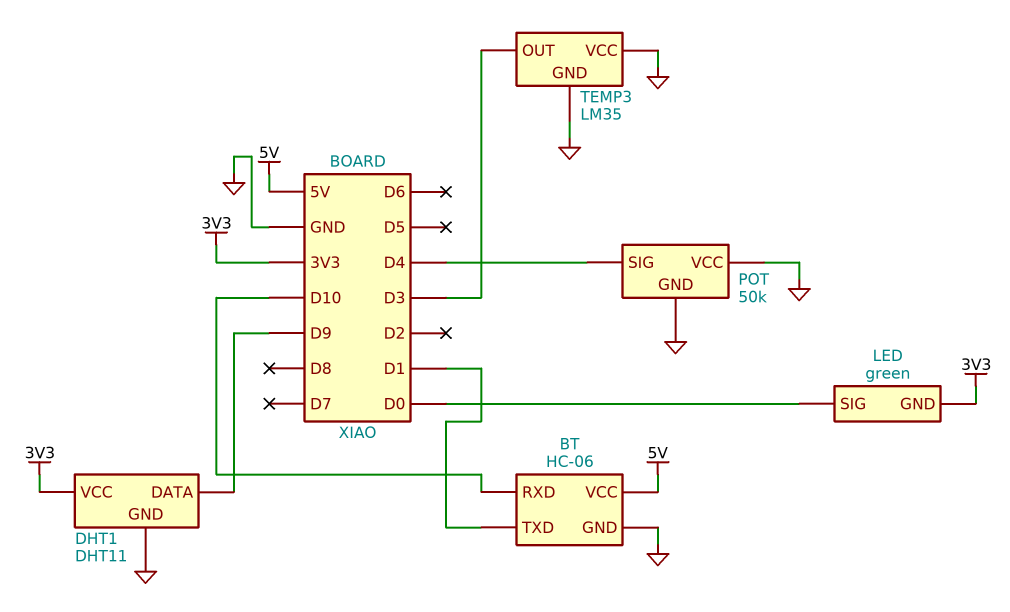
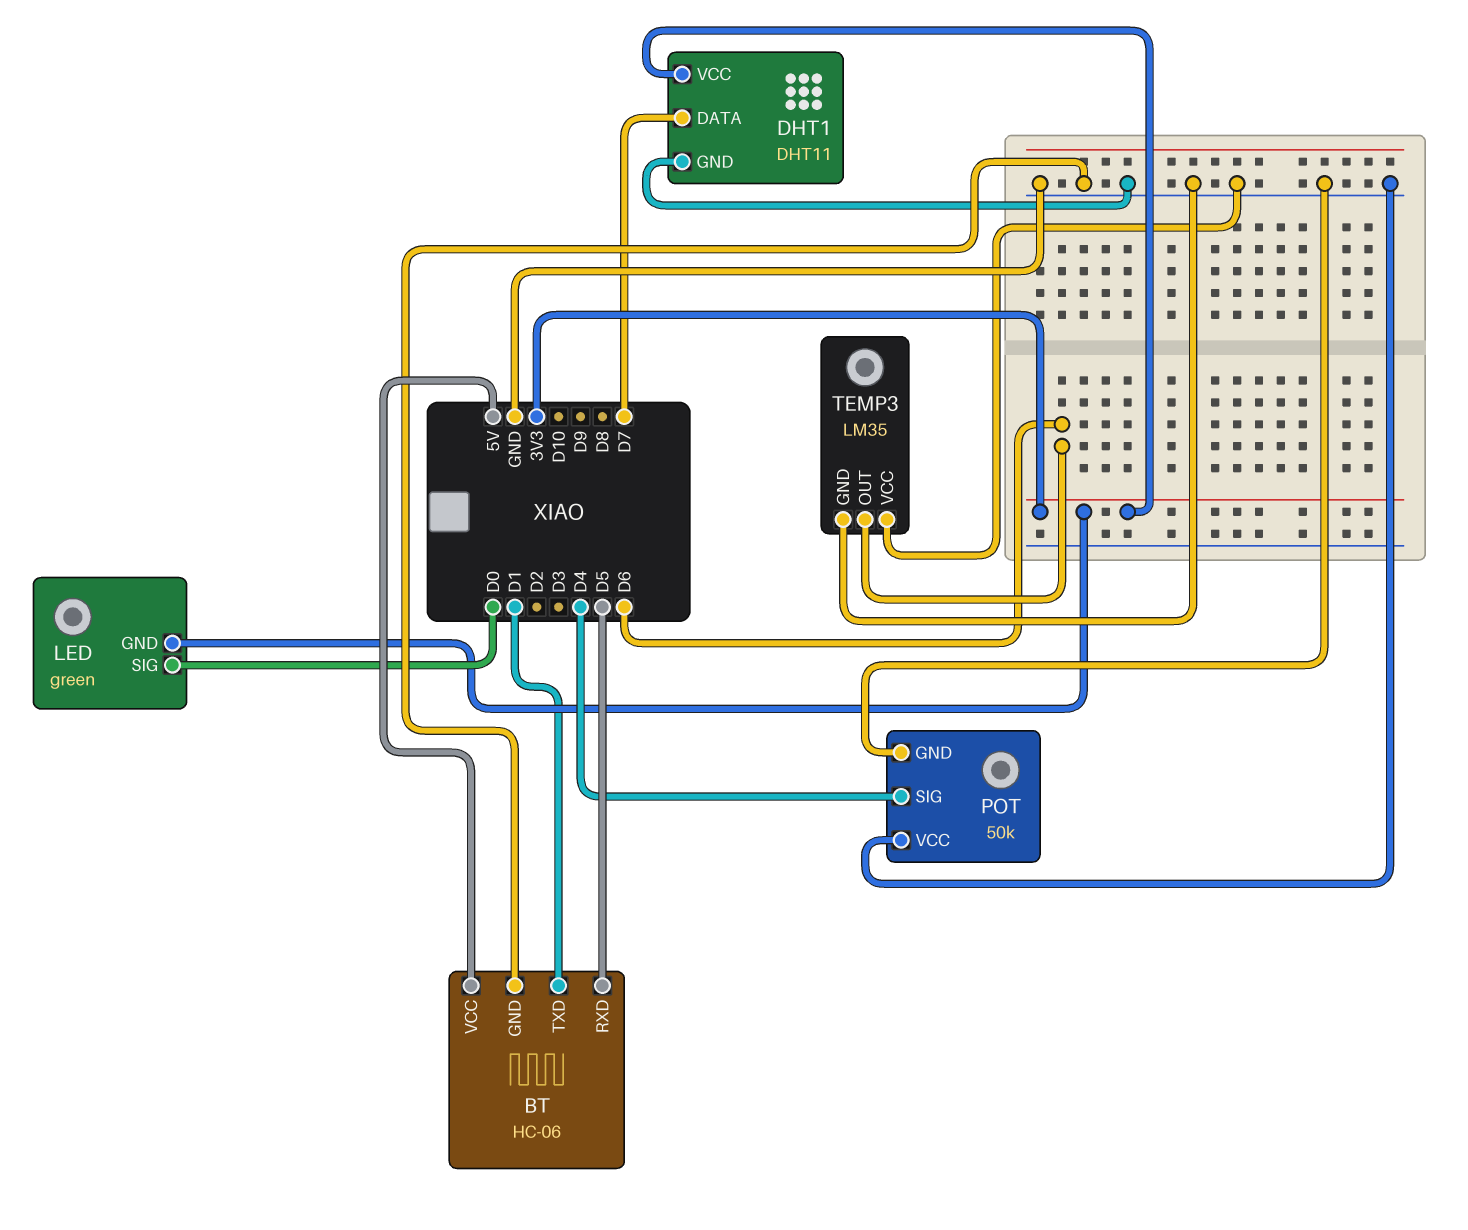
BT pin RXD: D10 -> D5
DHT1 pin DATA: D9 -> D7
TEMP3 pin OUT: D3 -> D6

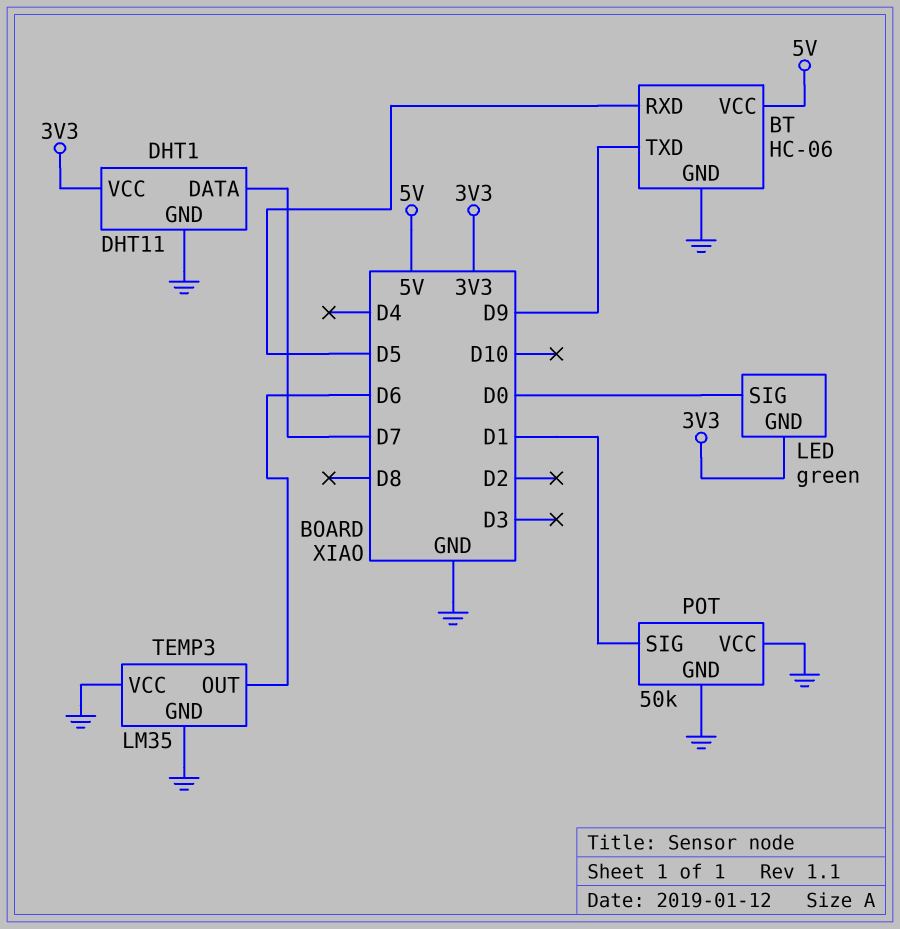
BT pin TXD: D1 -> D9
POT pin SIG: D4 -> D1

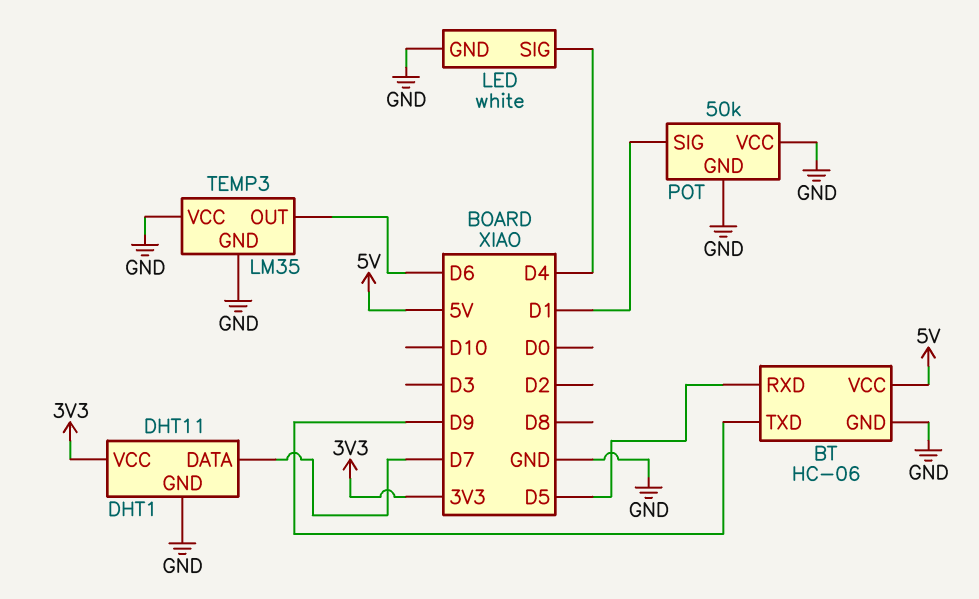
LED: green -> white
LED pin GND: 3V3 -> GND
LED pin SIG: D0 -> D4

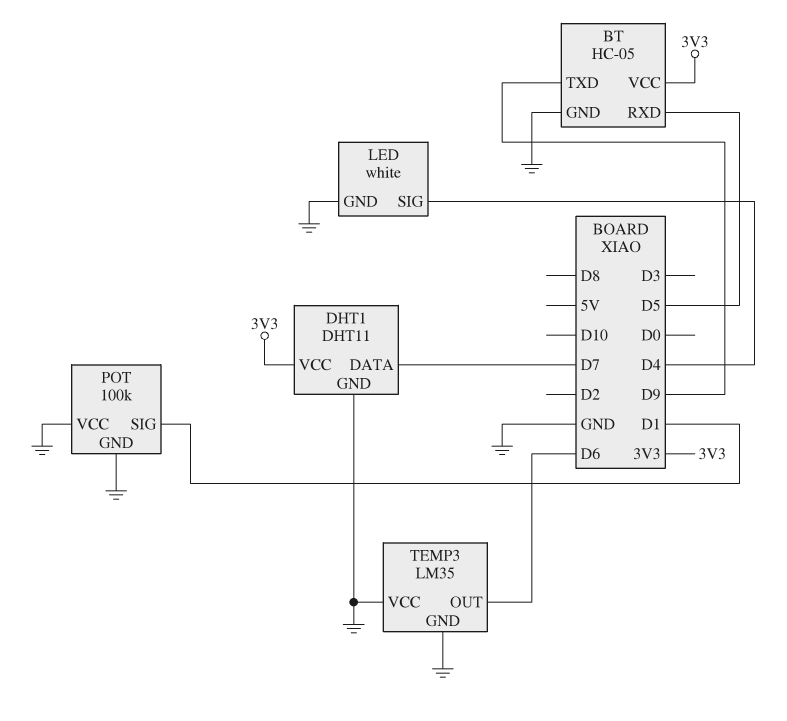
BT: HC-06 -> HC-05
BT pin VCC: 5V -> 3V3
POT: 50k -> 100k

